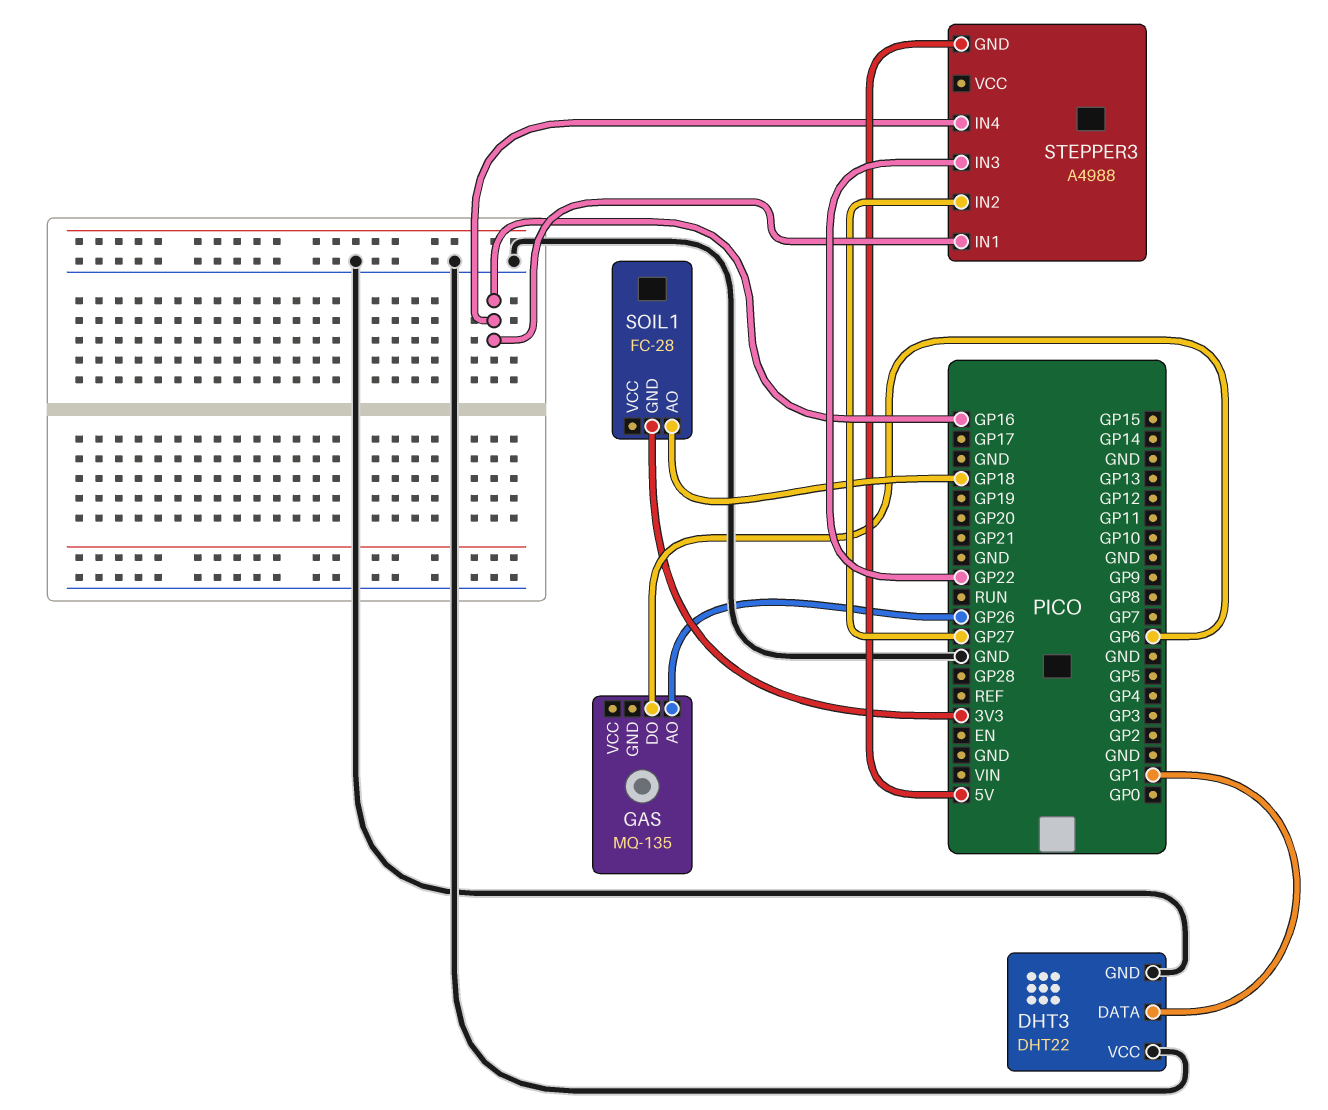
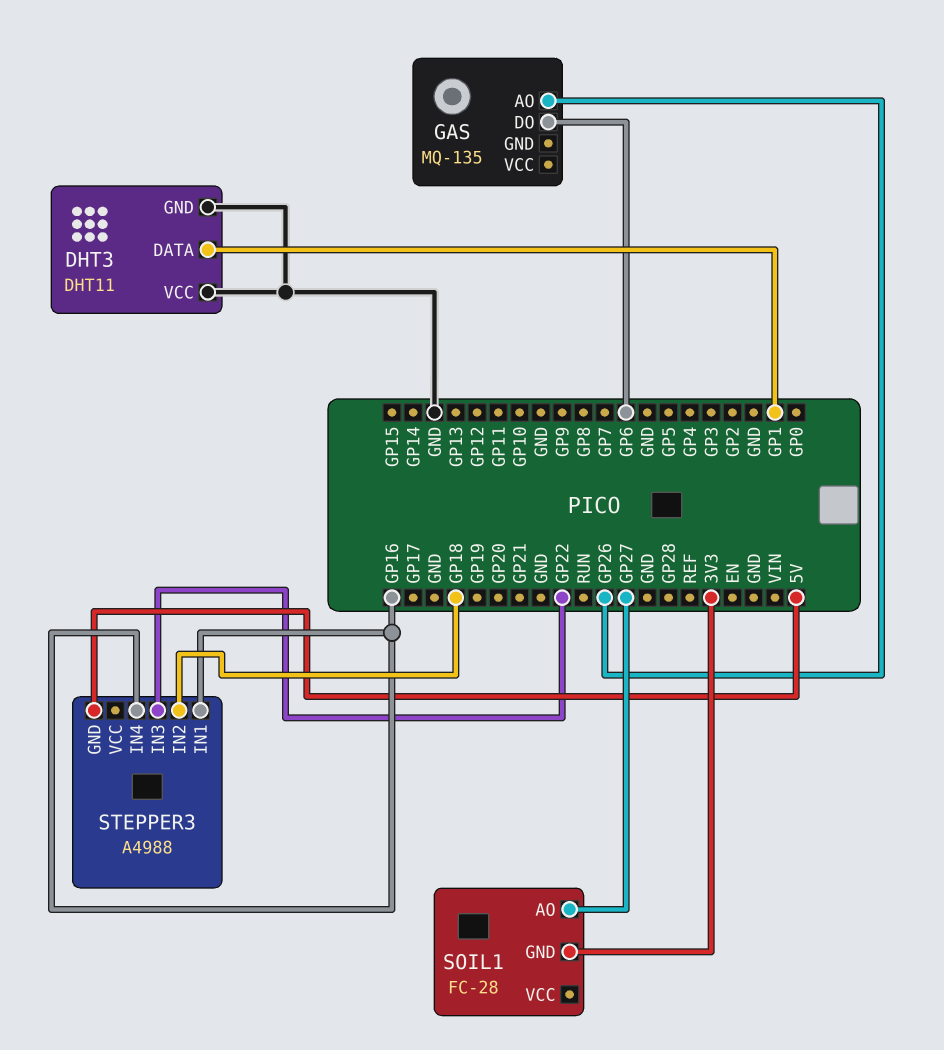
DHT3: DHT22 -> DHT11
SOIL1 pin AO: GP18 -> GP27
STEPPER3 pin IN2: GP27 -> GP18

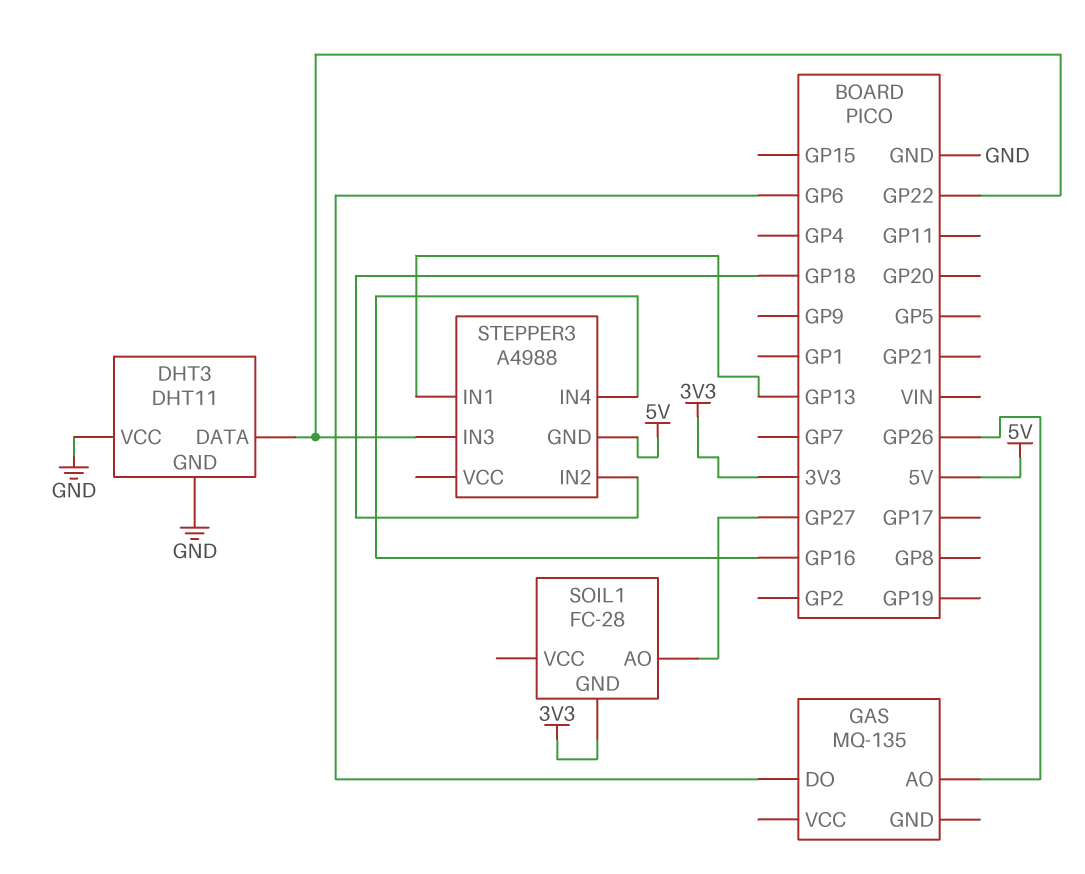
DHT3 pin DATA: GP1 -> GP22
STEPPER3 pin IN1: GP16 -> GP13

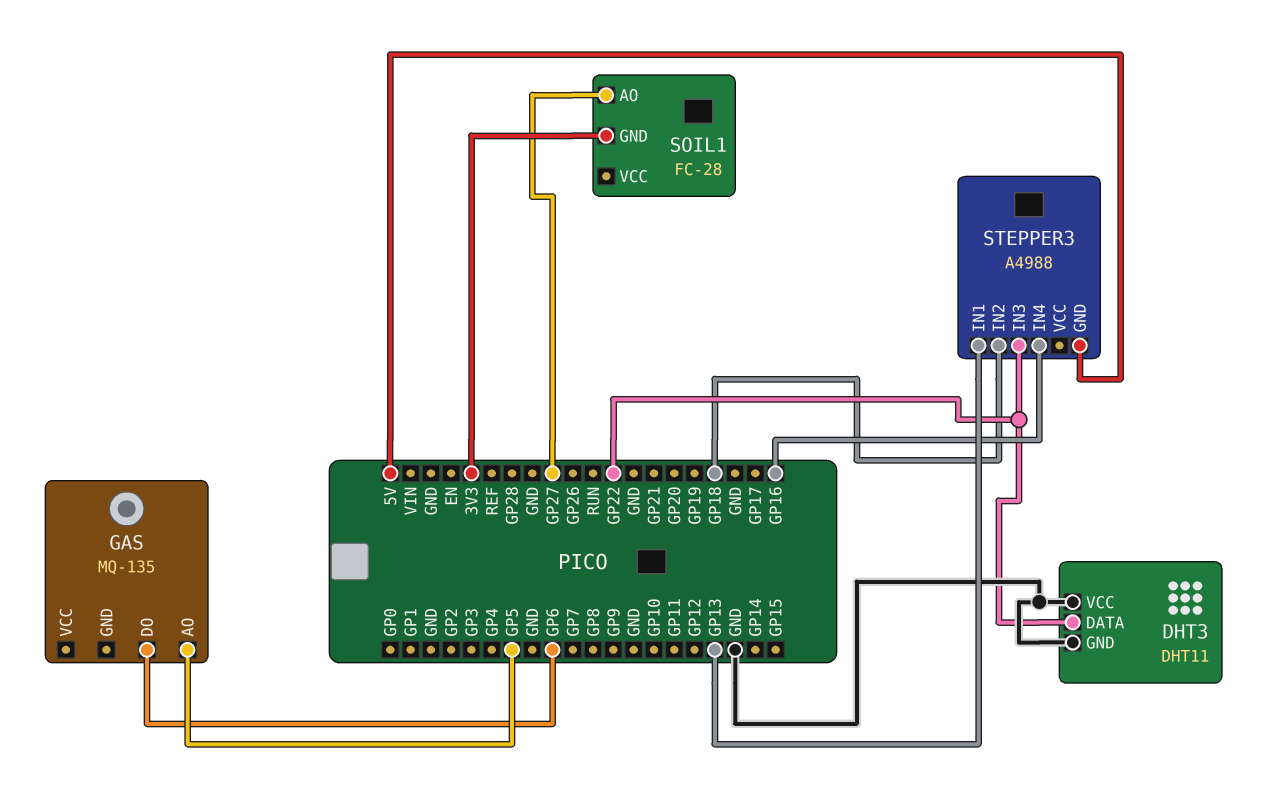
GAS pin AO: GP26 -> GP5

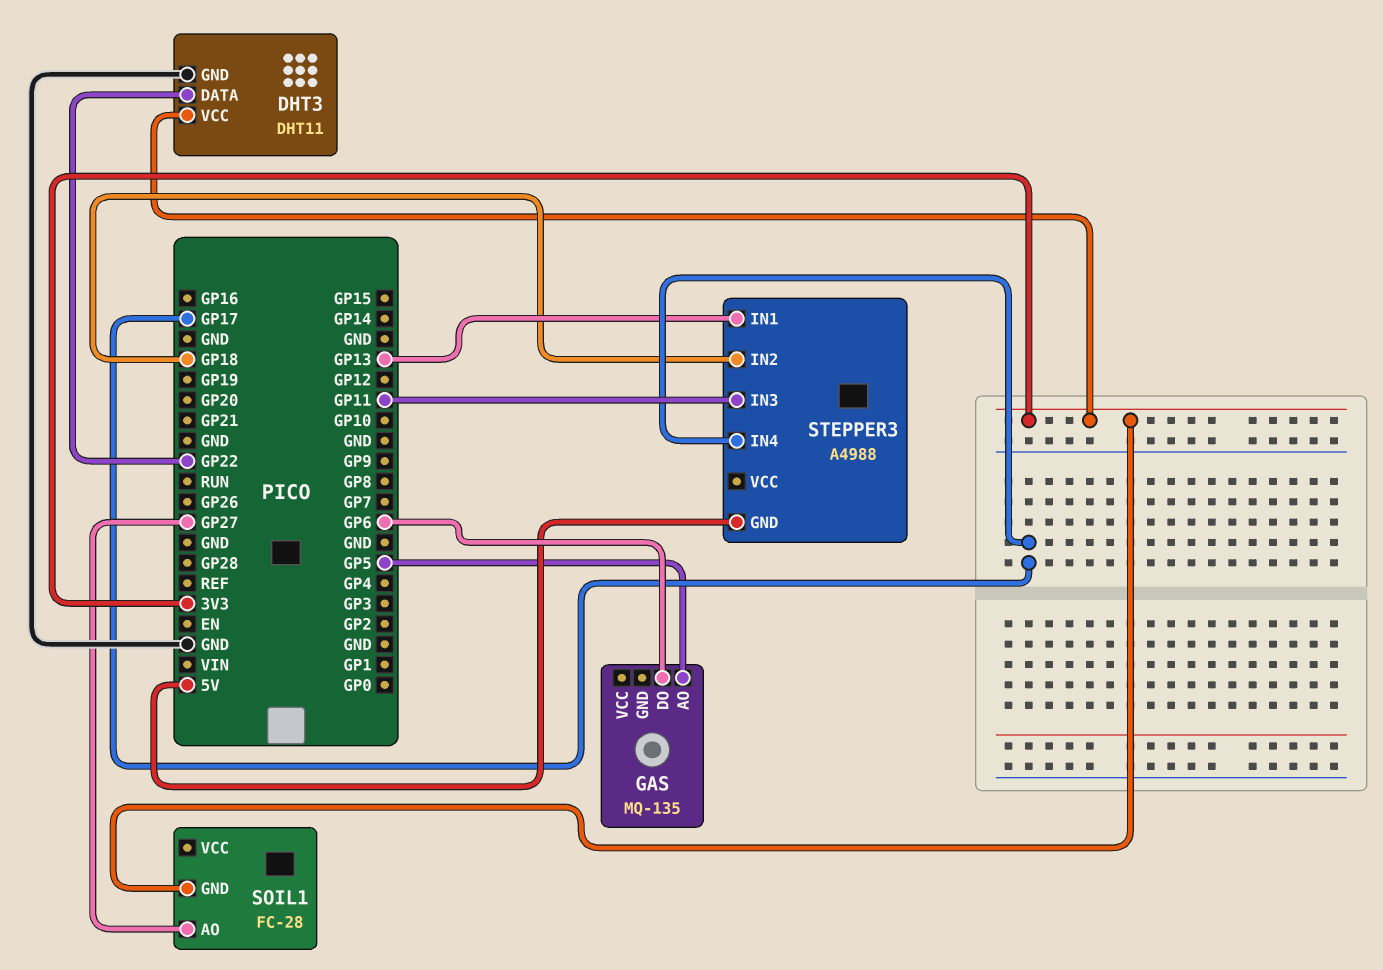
DHT3 pin VCC: GND -> 3V3
STEPPER3 pin IN3: GP22 -> GP11
STEPPER3 pin IN4: GP16 -> GP17

